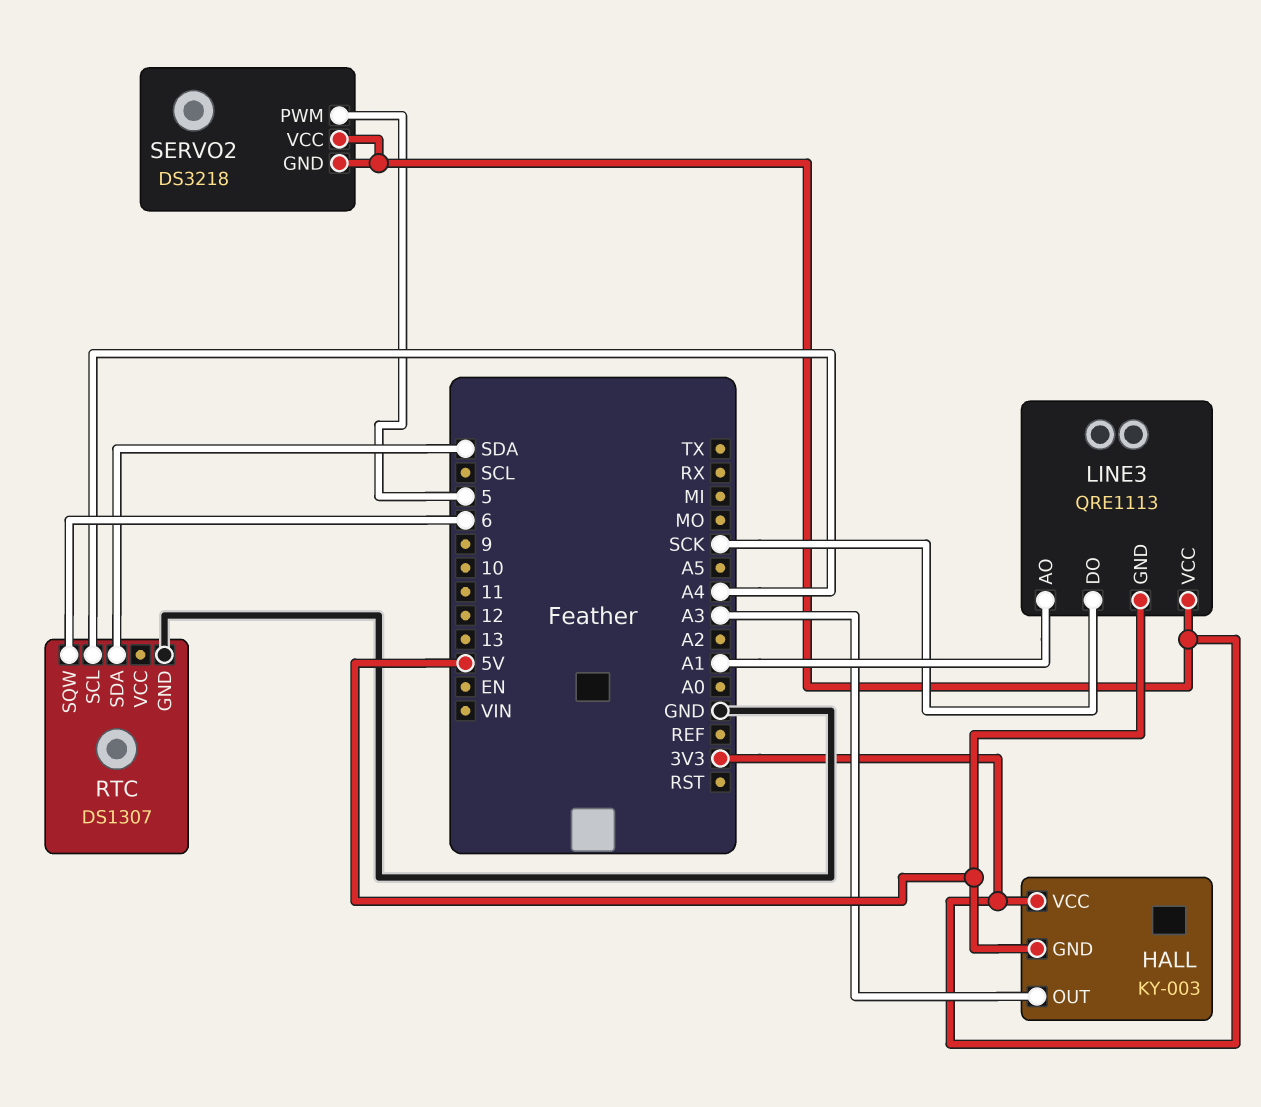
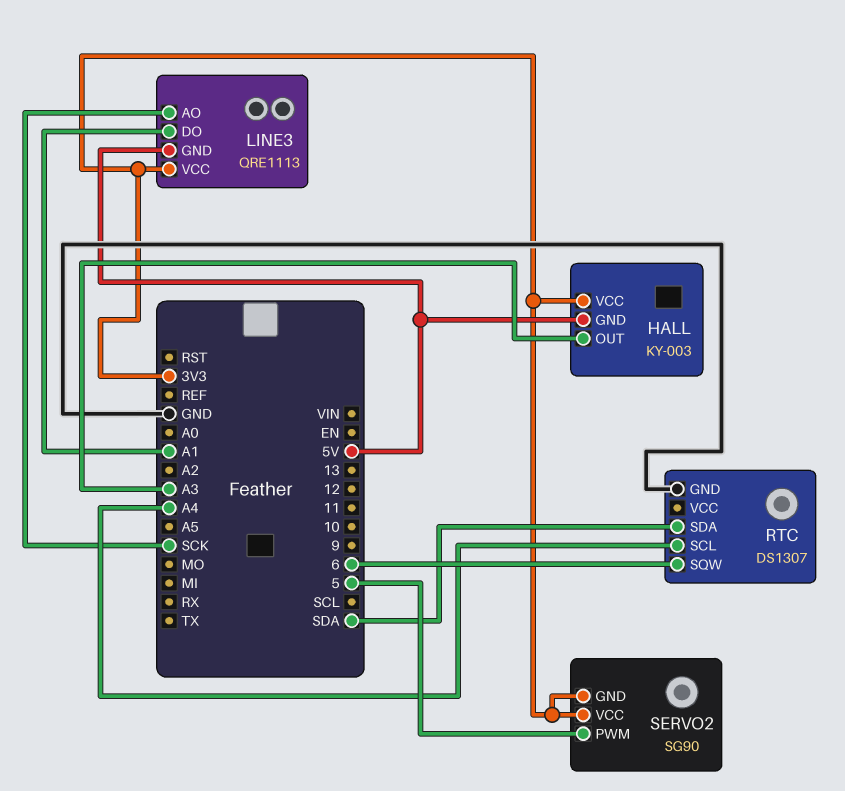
LINE3 pin AO: A1 -> SCK
LINE3 pin DO: SCK -> A1
SERVO2: DS3218 -> SG90

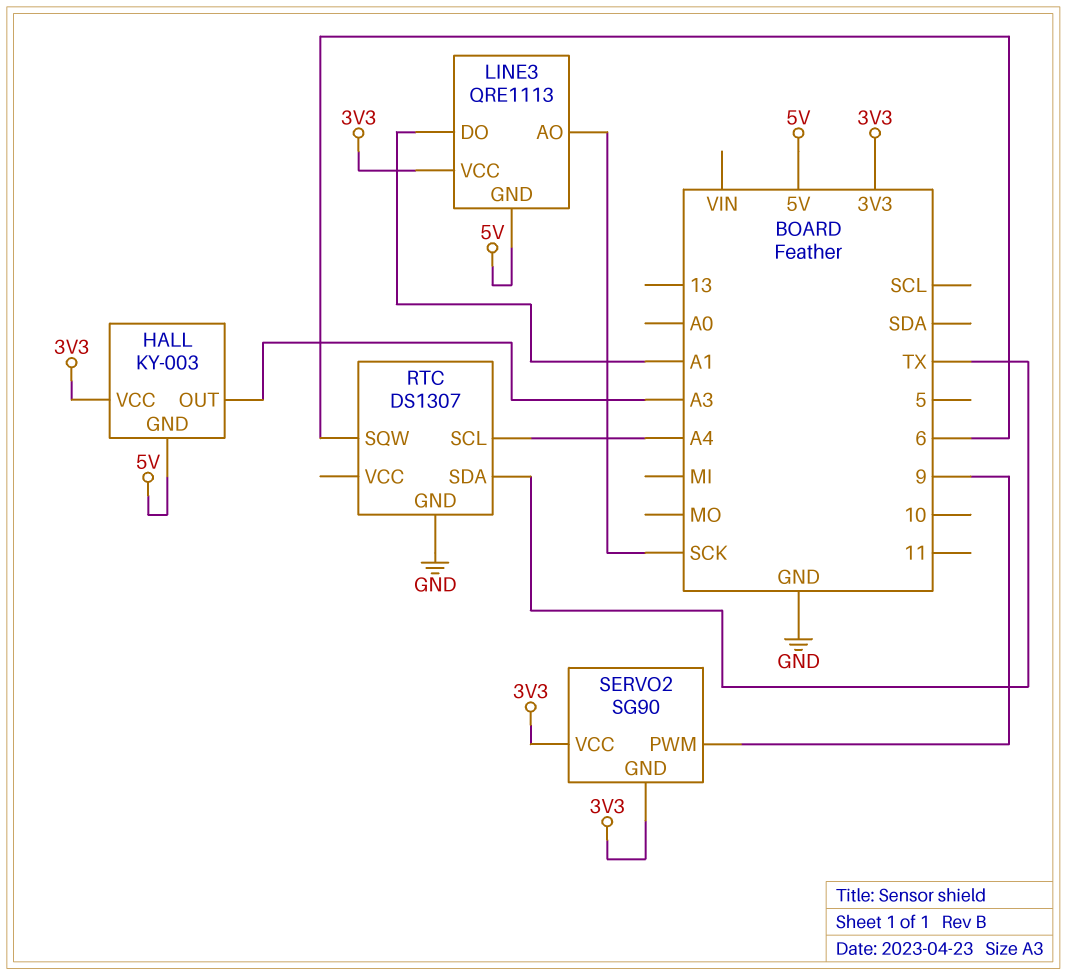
RTC pin SDA: SDA -> TX
SERVO2 pin PWM: 5 -> 9

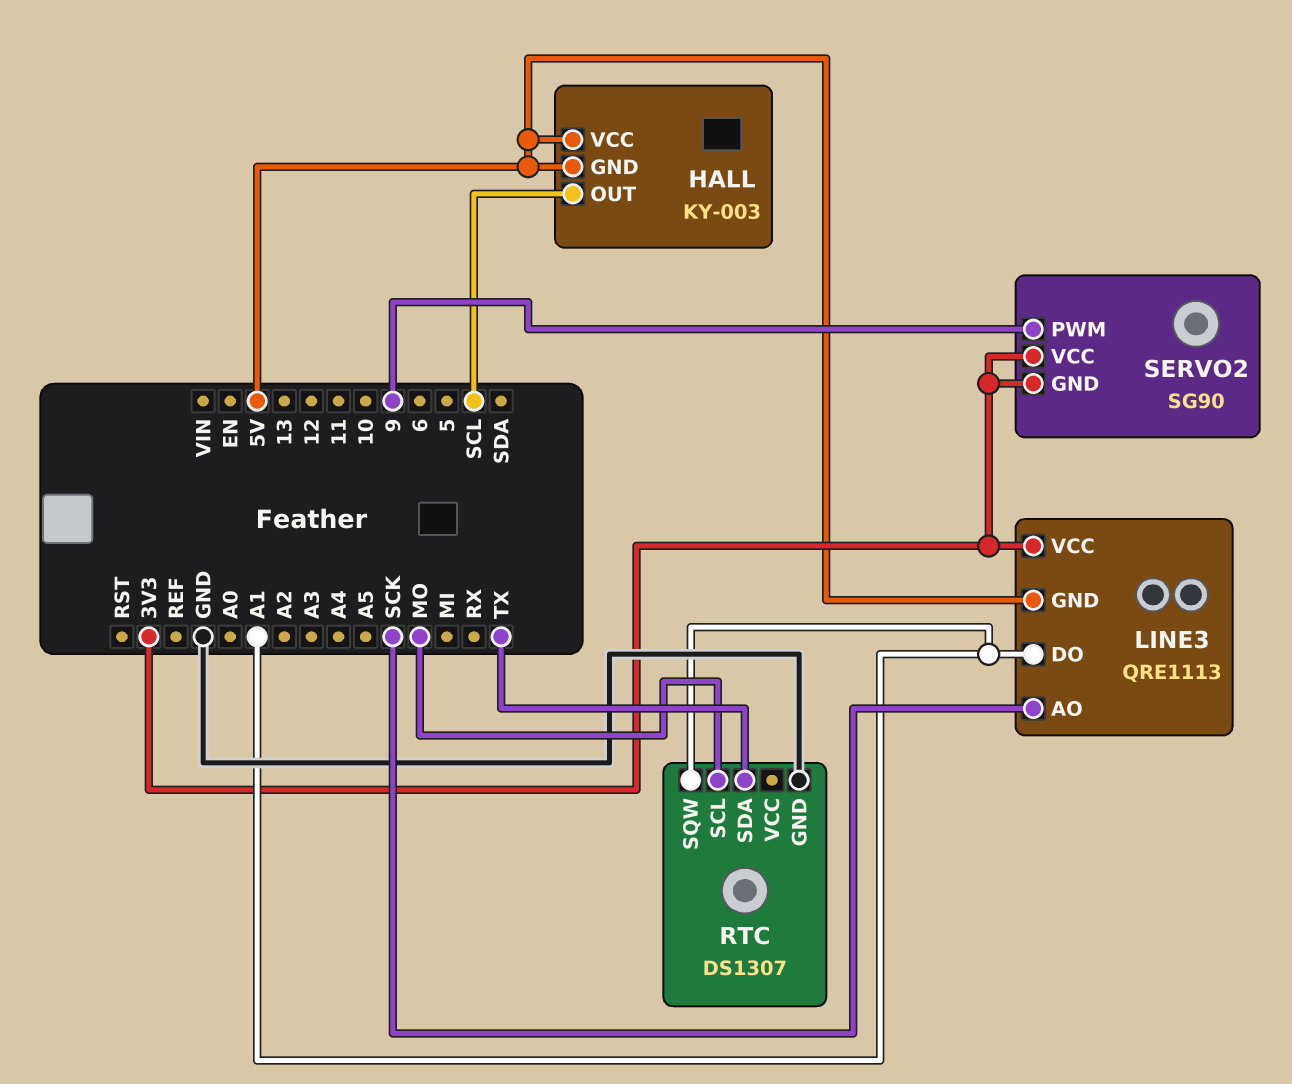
HALL pin OUT: A3 -> SCL
HALL pin VCC: 3V3 -> 5V
RTC pin SCL: A4 -> MO
RTC pin SQW: 6 -> A1

